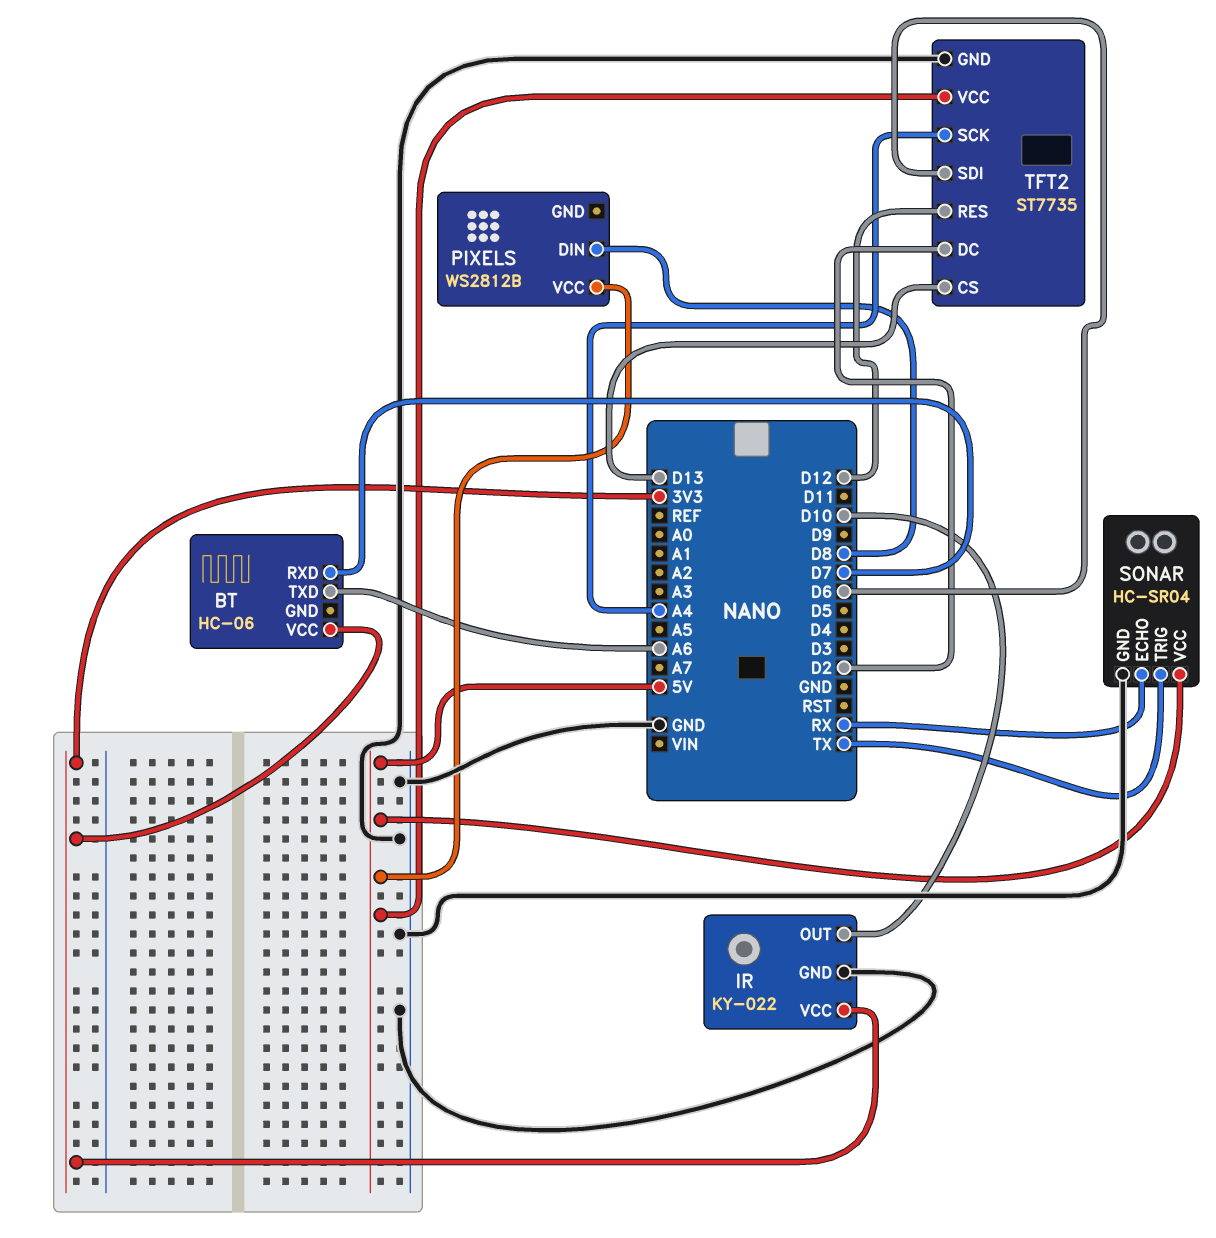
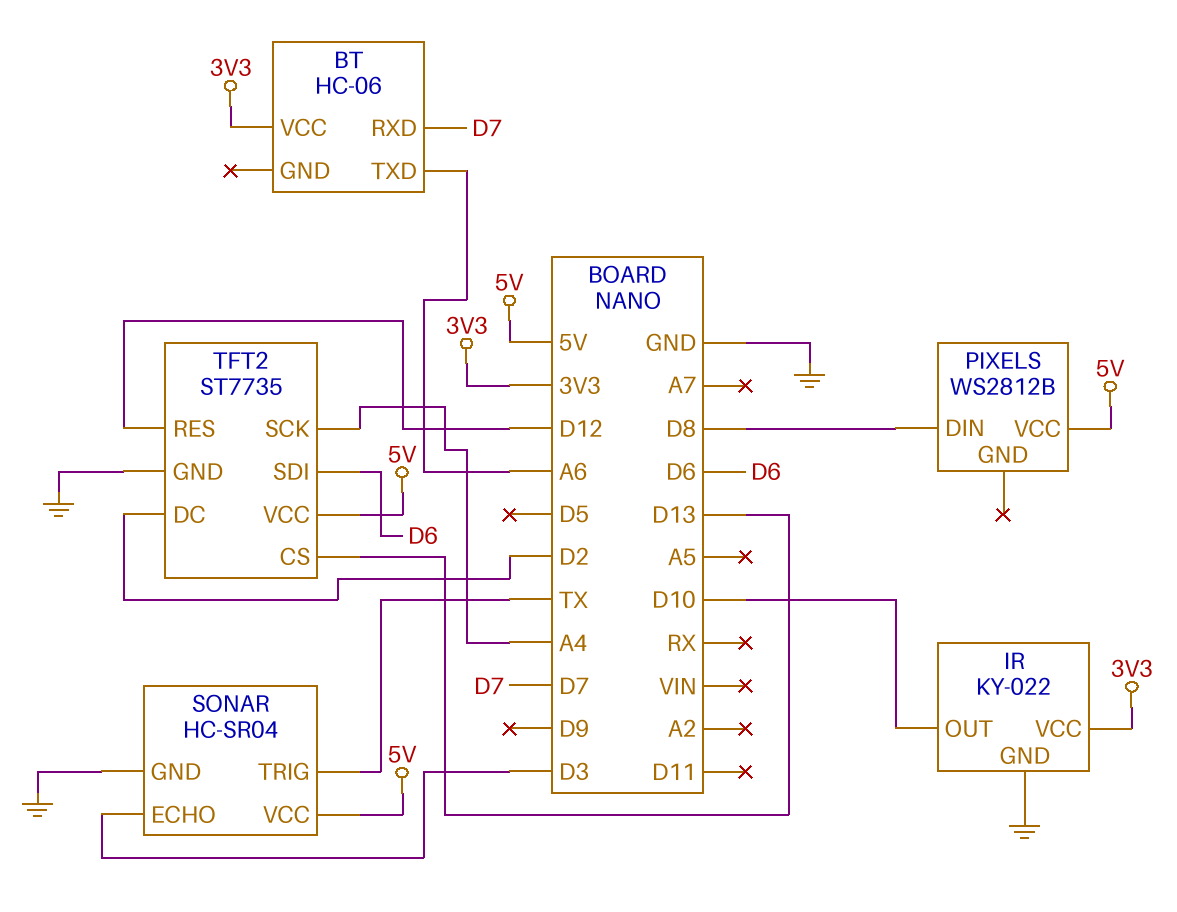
SONAR pin ECHO: RX -> D3

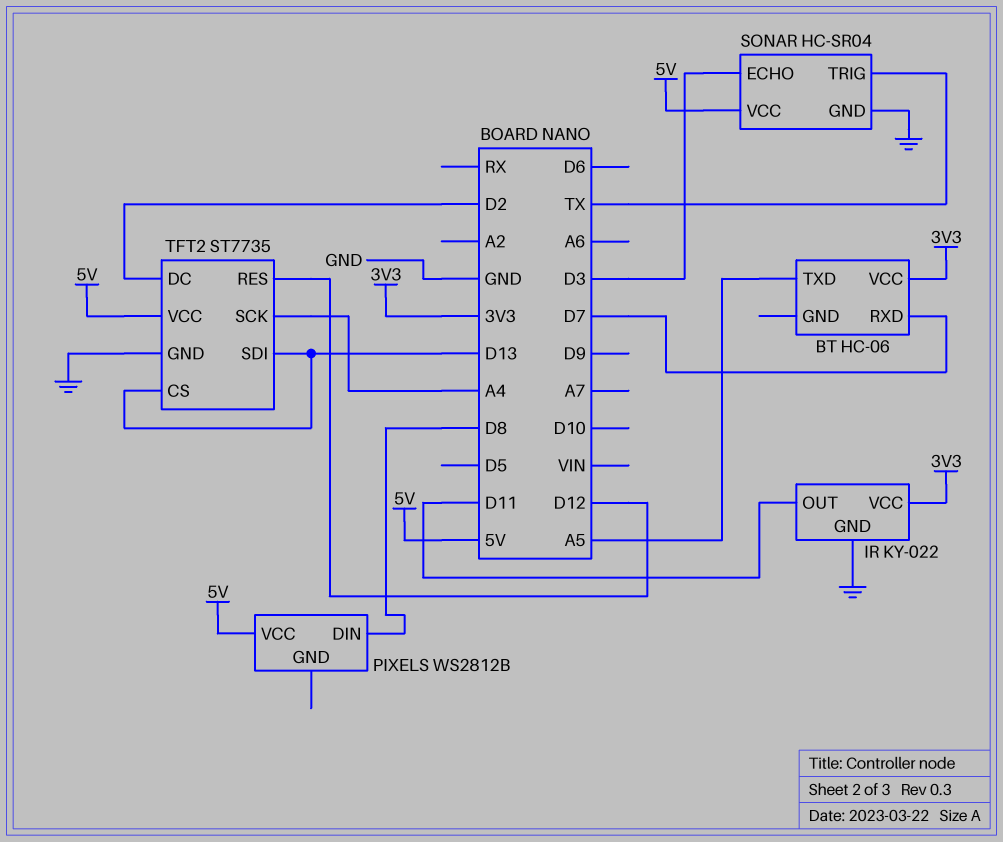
BT pin TXD: A6 -> A5
IR pin OUT: D10 -> D11
TFT2 pin SDI: D6 -> D13

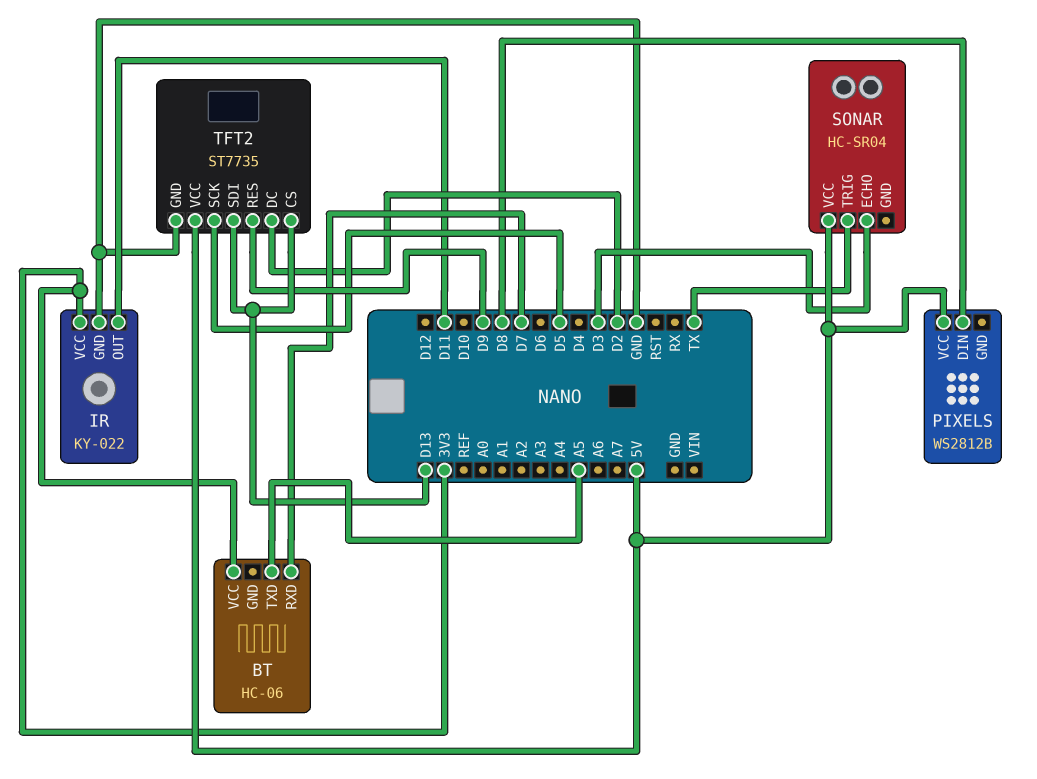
SONAR pin GND: GND -> none
TFT2 pin RES: D12 -> D9
TFT2 pin SCK: A4 -> D5

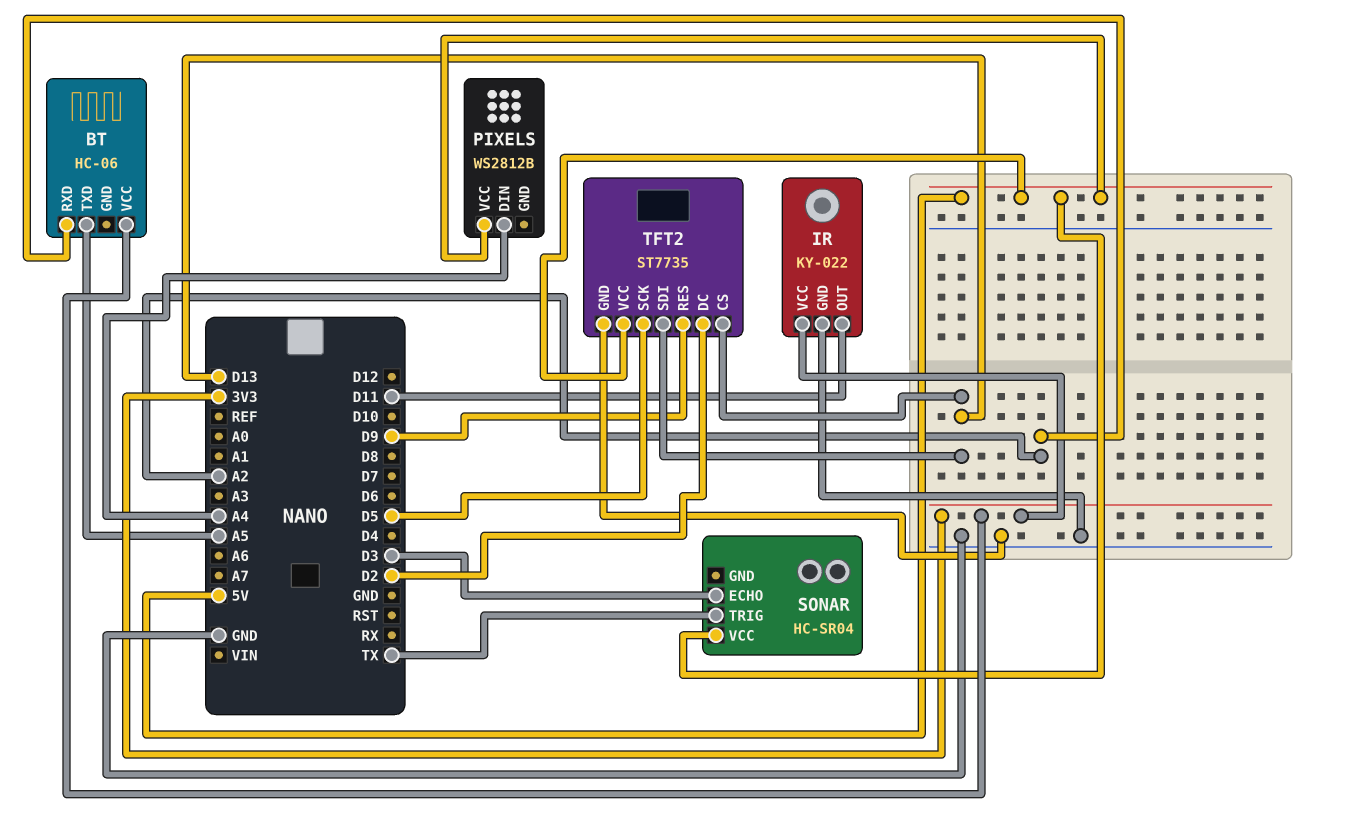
BT pin RXD: D7 -> A2
PIXELS pin DIN: D8 -> A4

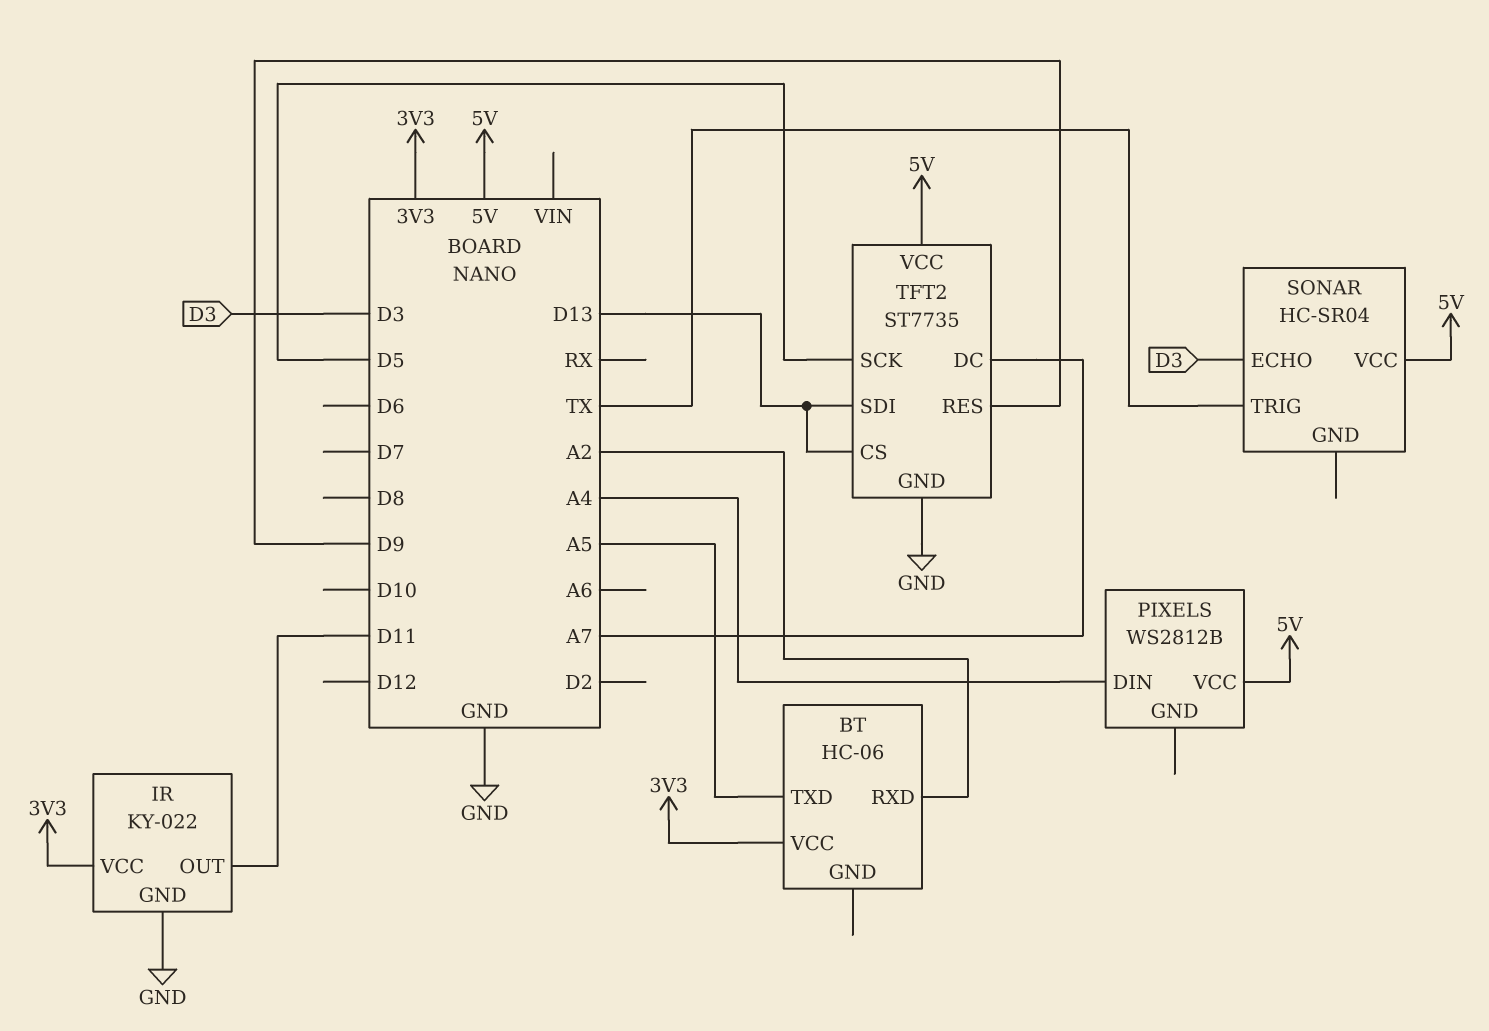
TFT2 pin DC: D2 -> A7

